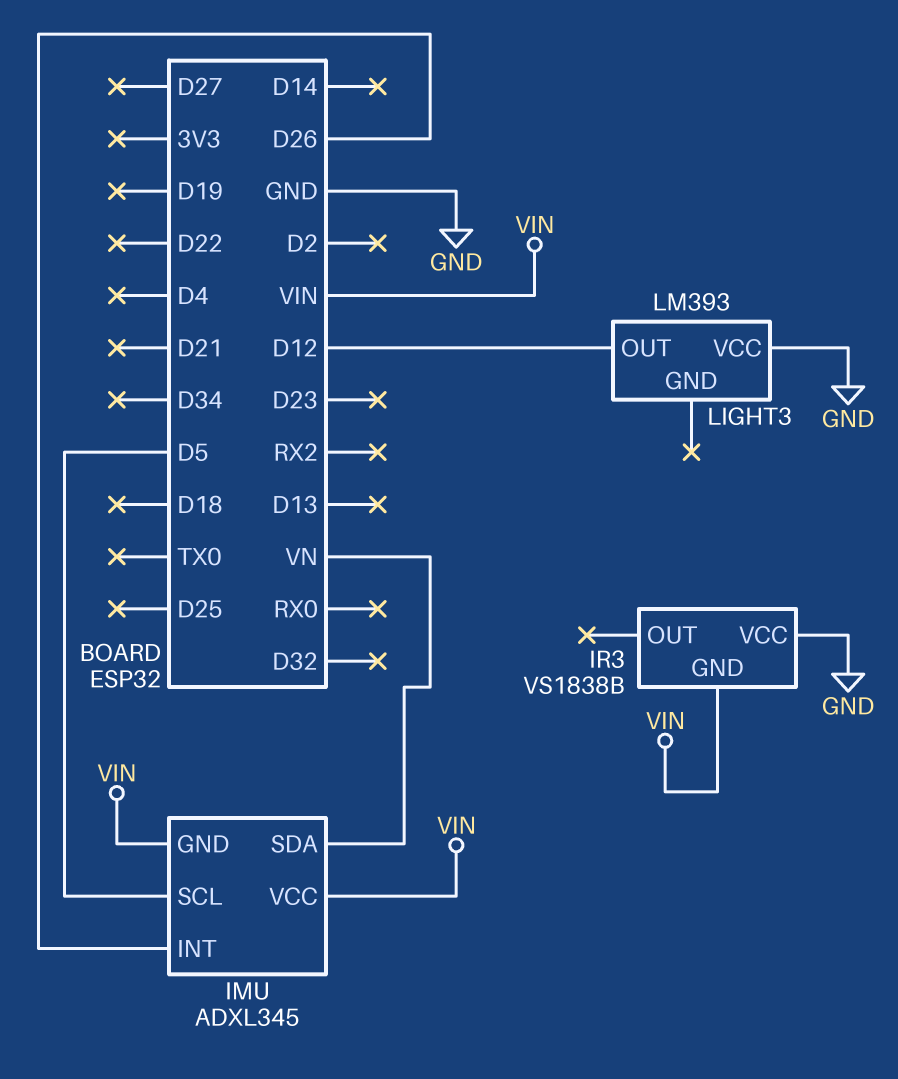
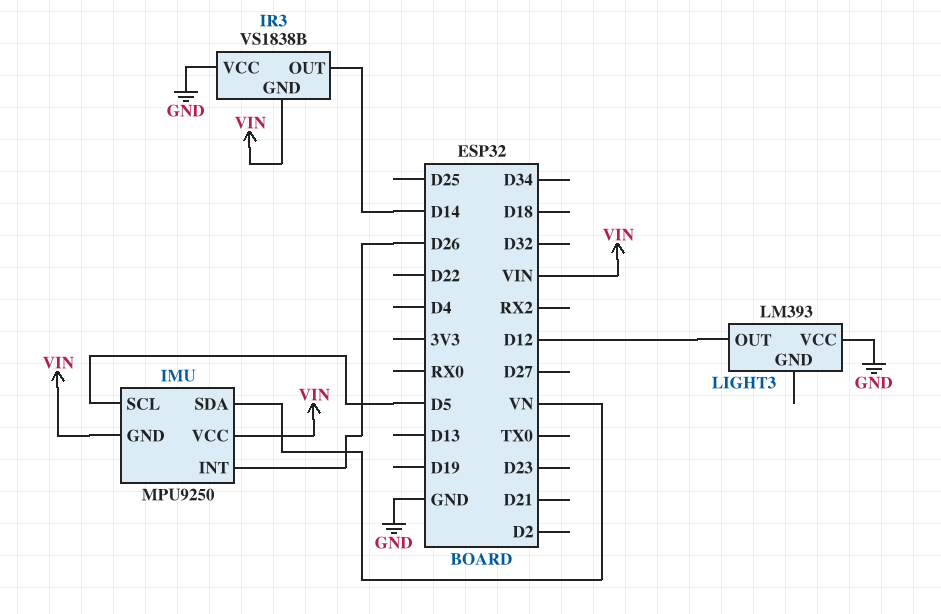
IMU: ADXL345 -> MPU9250
IR3 pin OUT: none -> D14

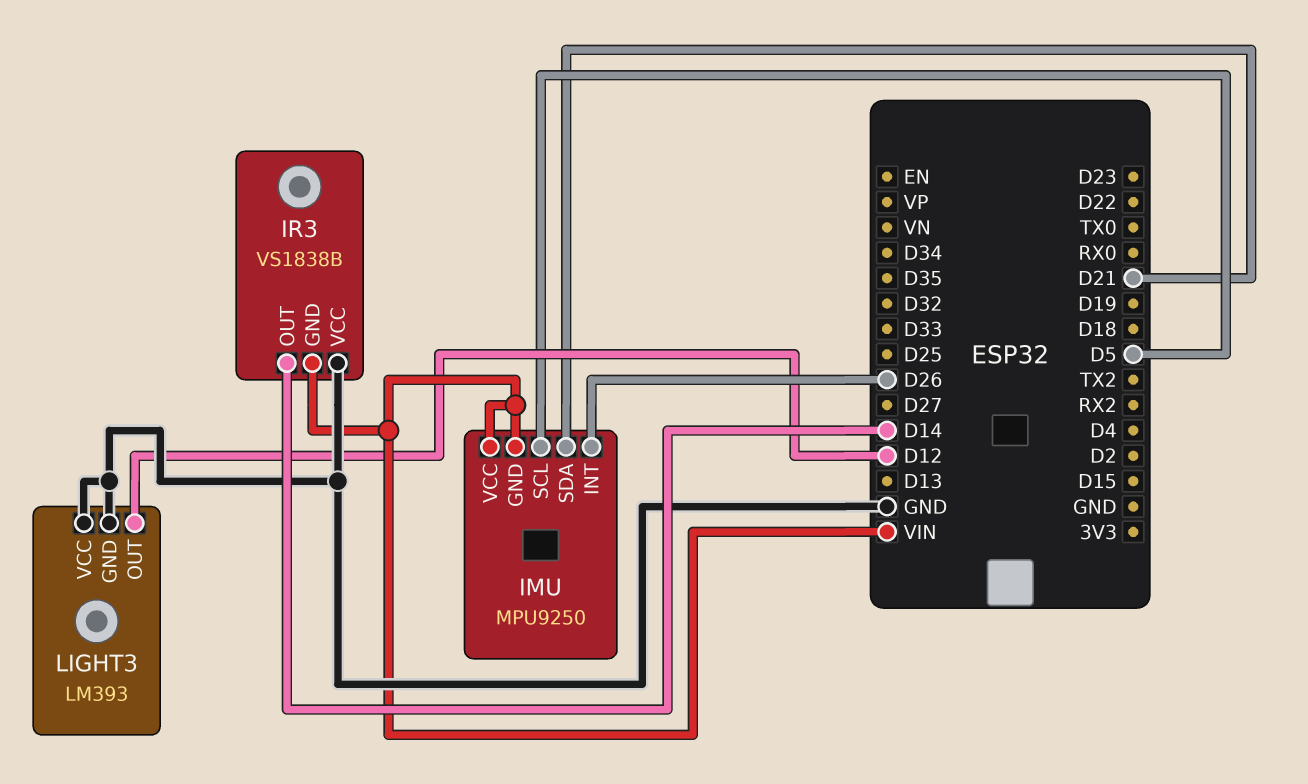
IMU pin SDA: VN -> D21
LIGHT3 pin GND: none -> GND

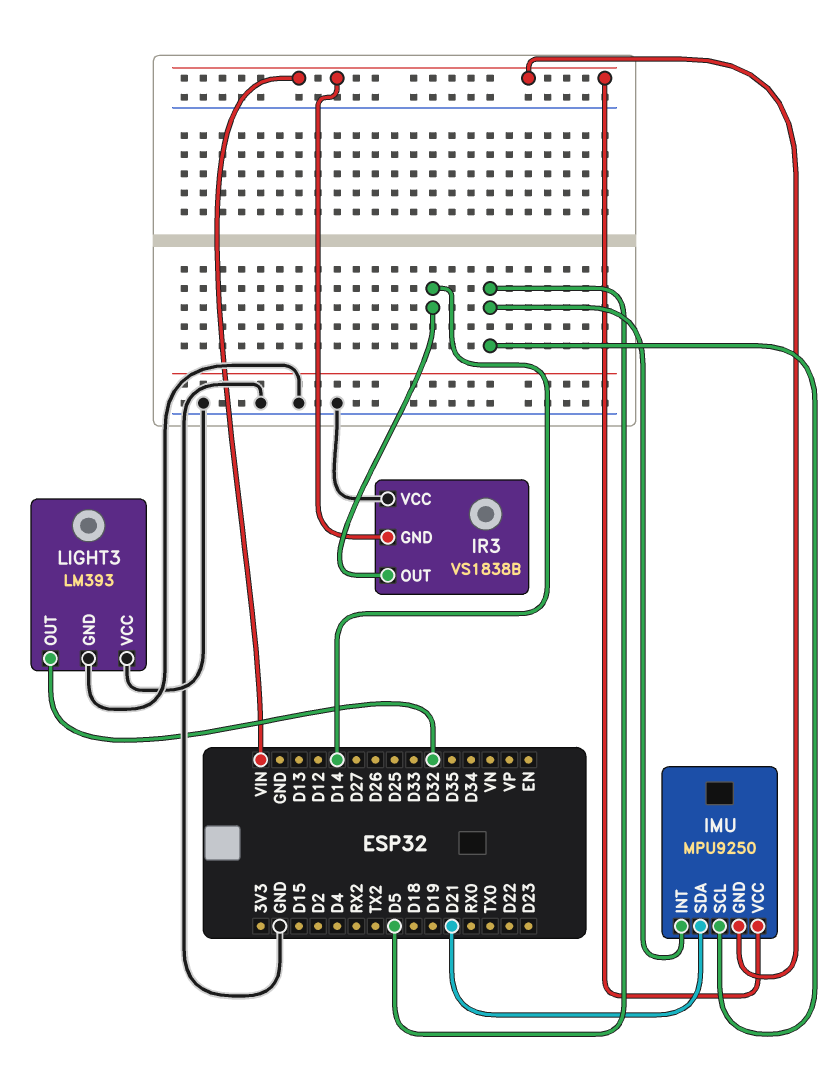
IMU pin INT: D26 -> D5
LIGHT3 pin OUT: D12 -> D32

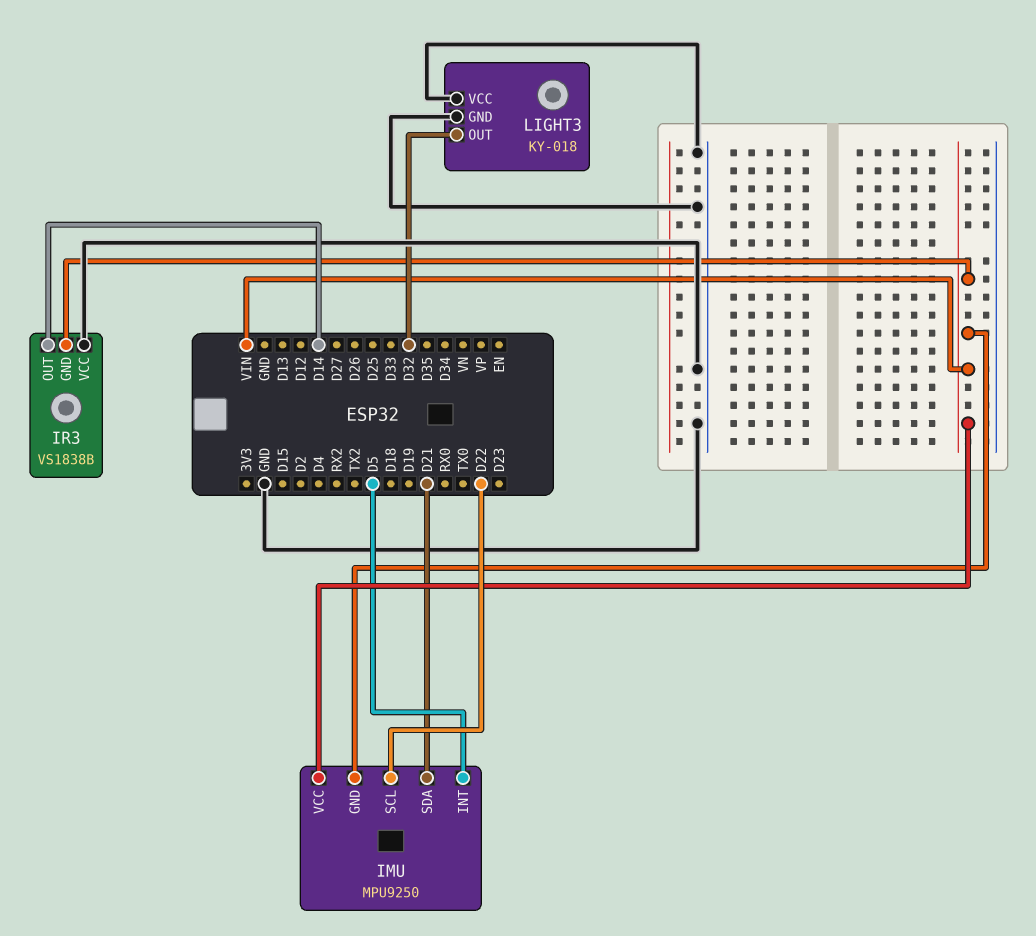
IMU pin SCL: D5 -> D22
LIGHT3: LM393 -> KY-018

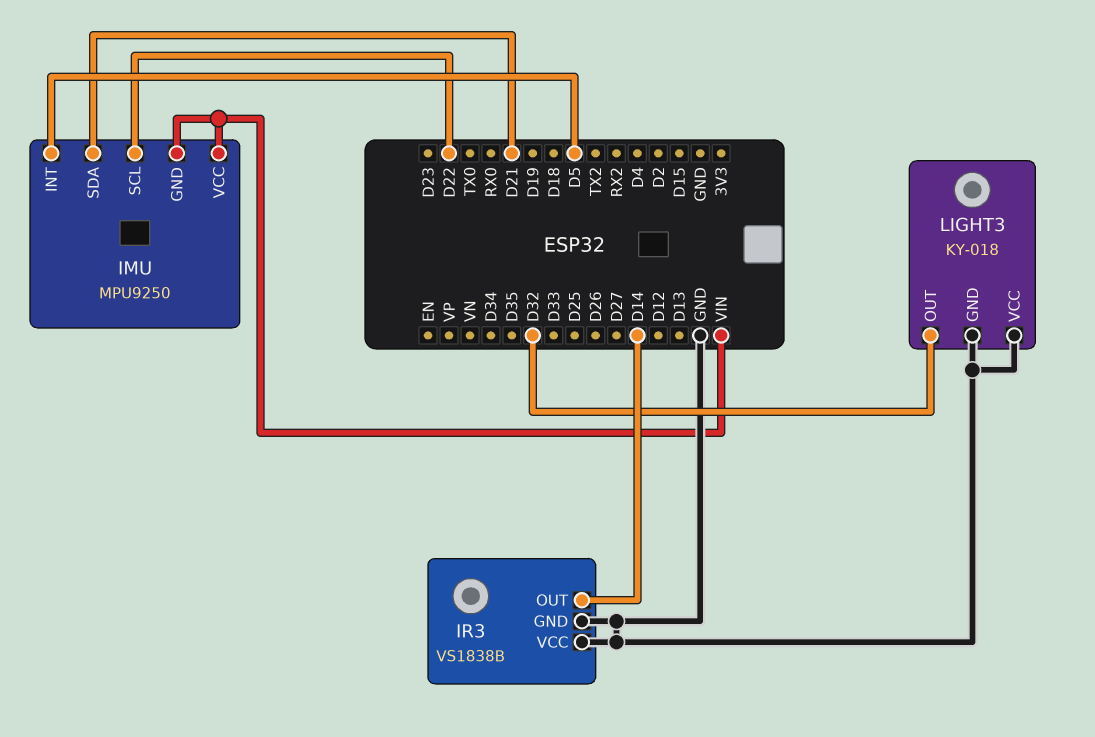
IR3 pin GND: VIN -> GND

